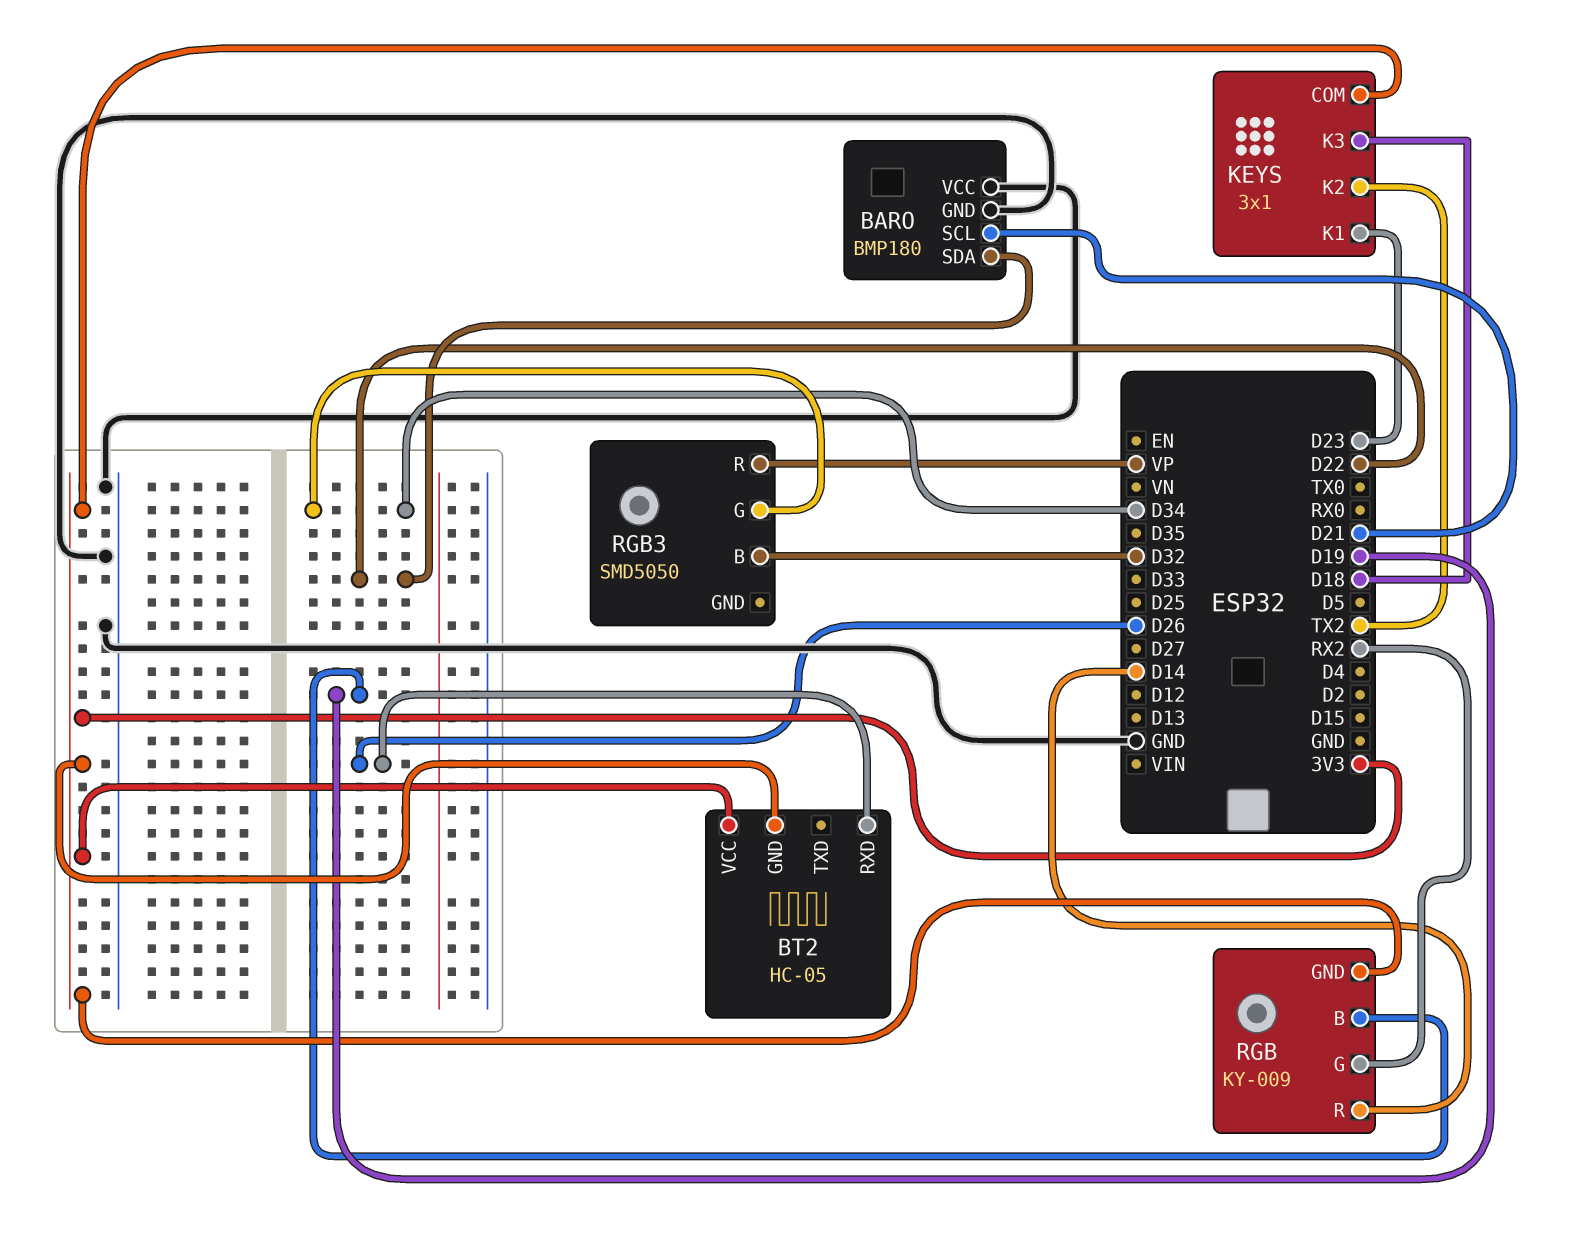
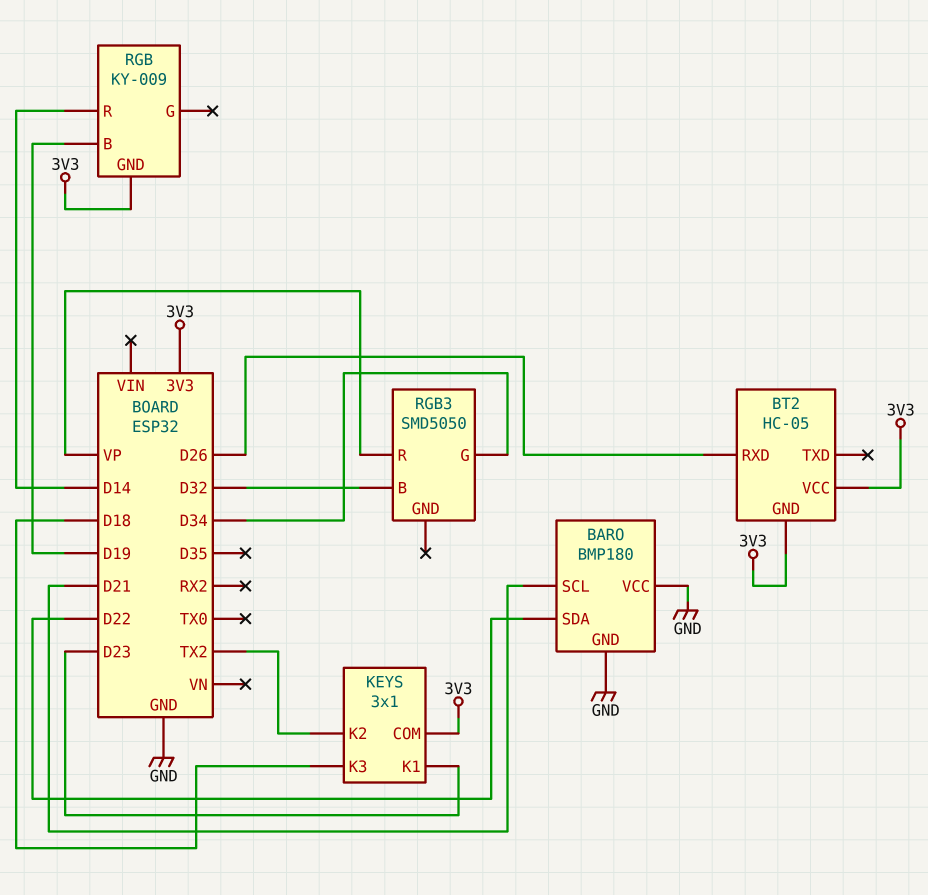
RGB pin G: RX2 -> none

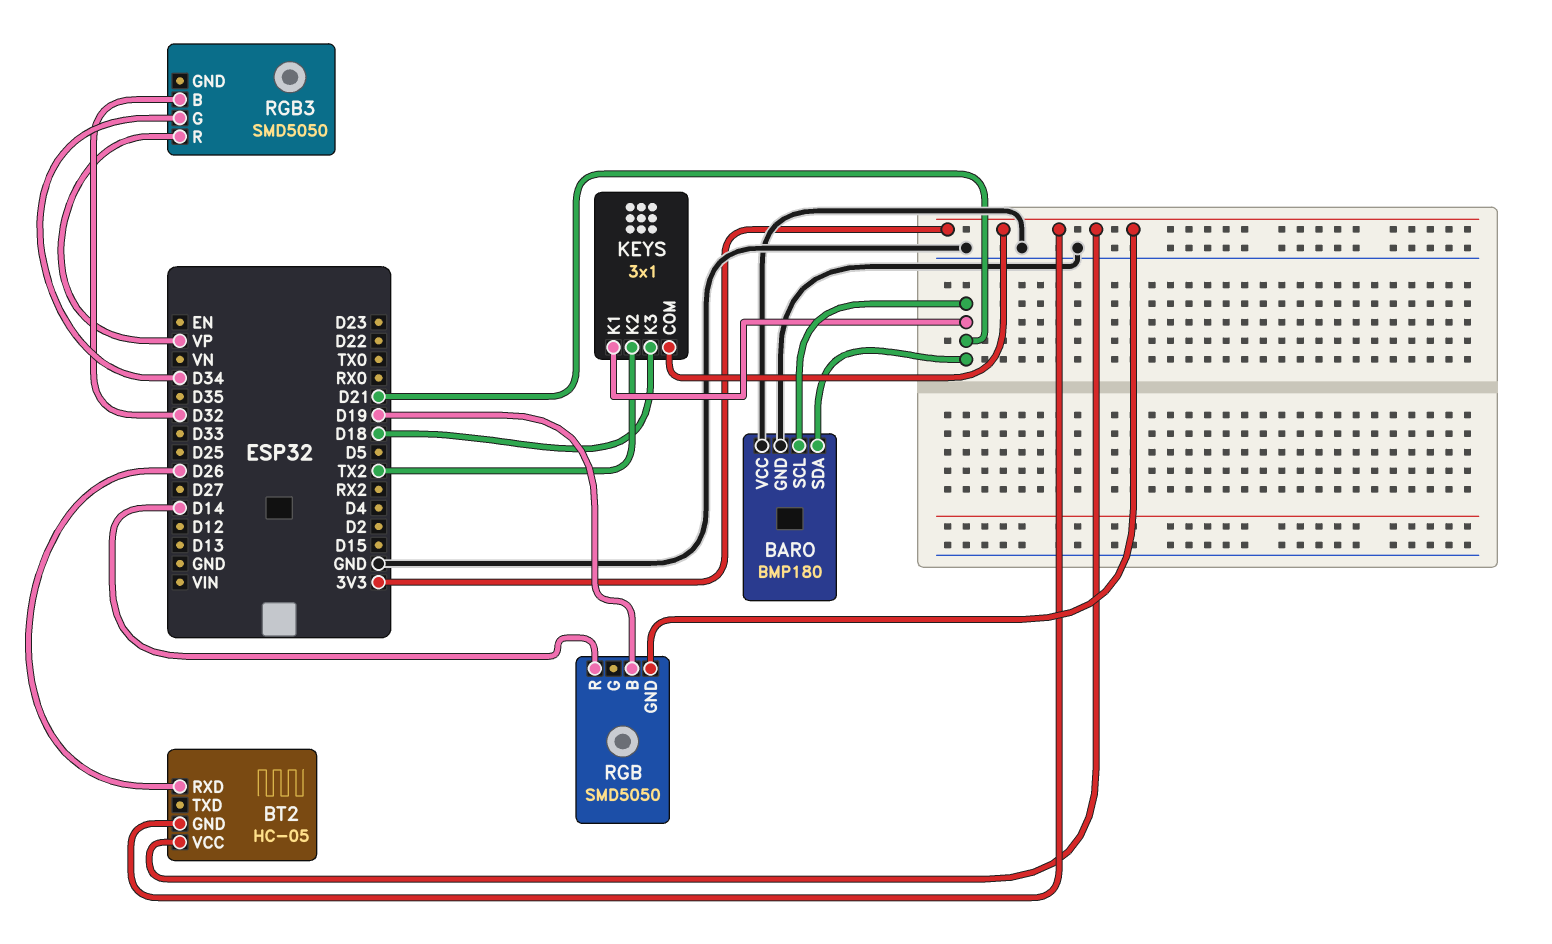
BARO pin SDA: D22 -> D21
KEYS pin K1: D23 -> D21
RGB: KY-009 -> SMD5050

